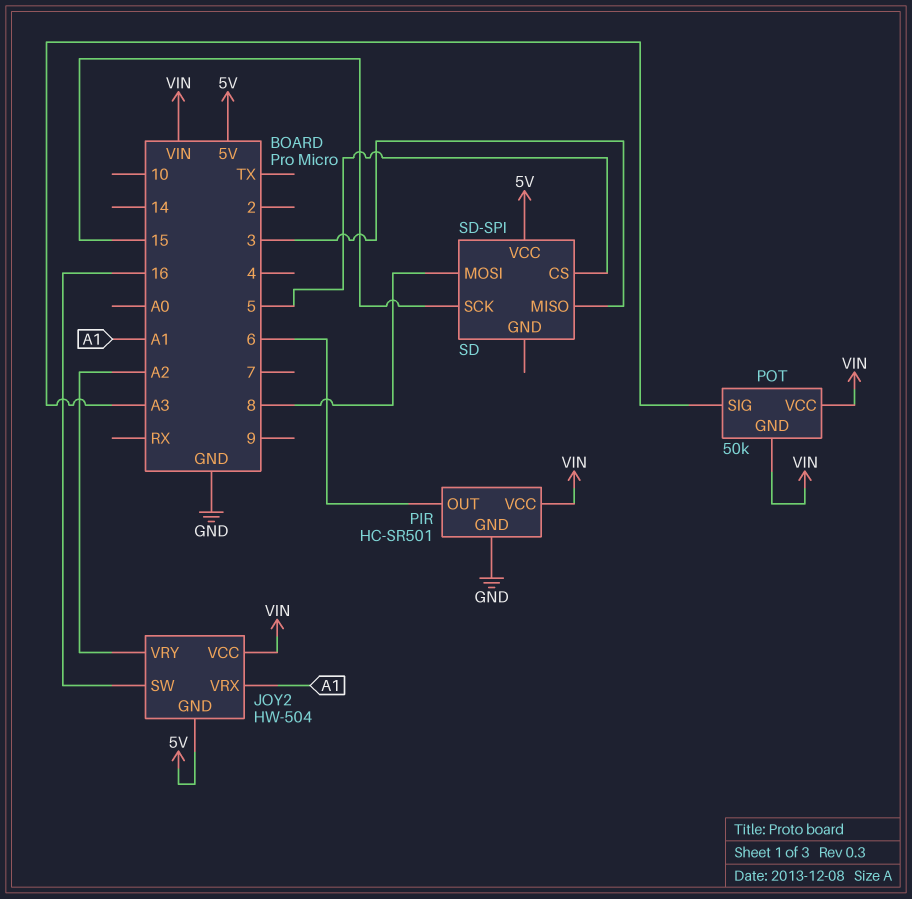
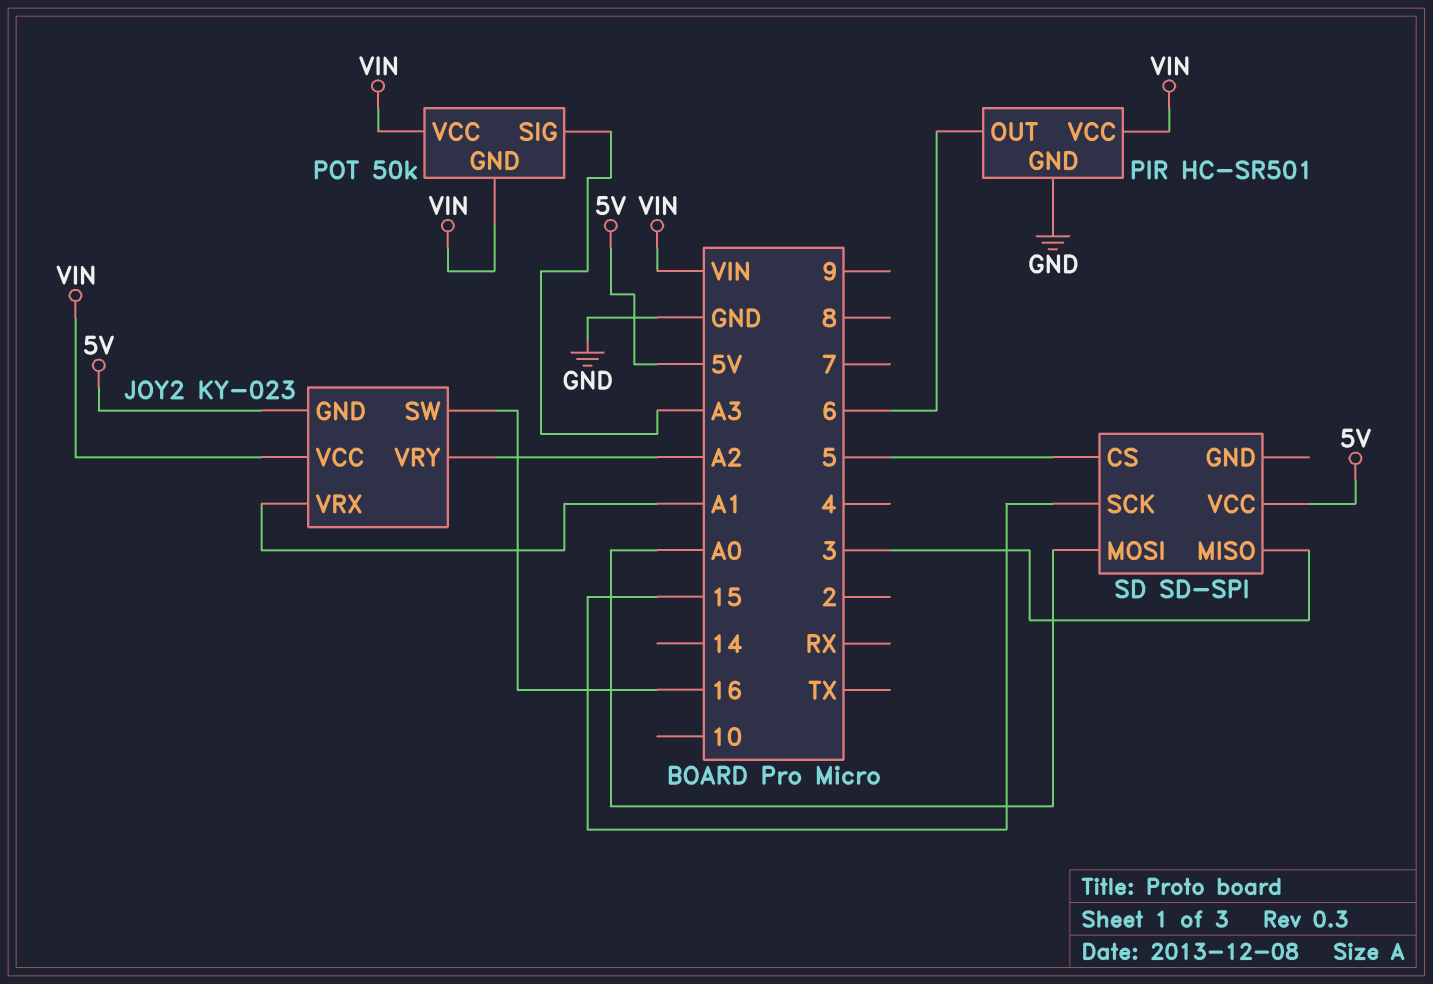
JOY2: HW-504 -> KY-023
SD pin MOSI: 8 -> A0

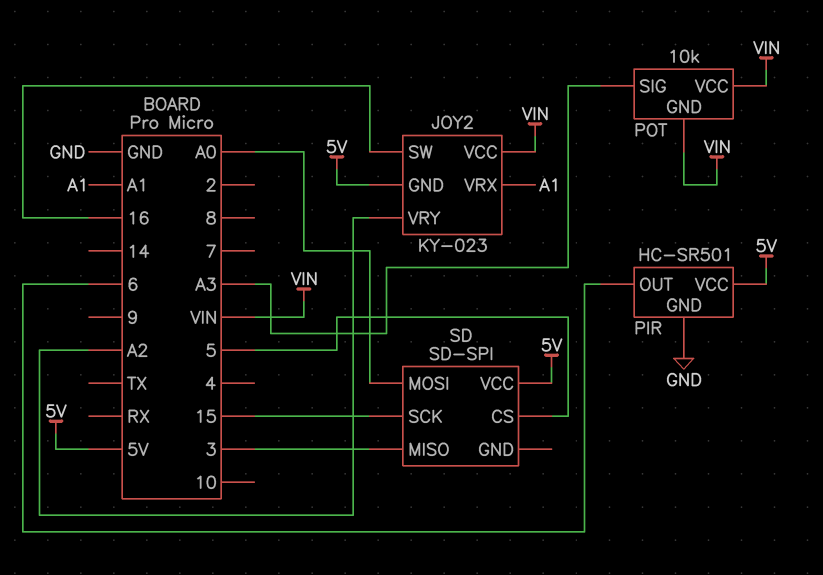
PIR pin VCC: VIN -> 5V
POT: 50k -> 10k

